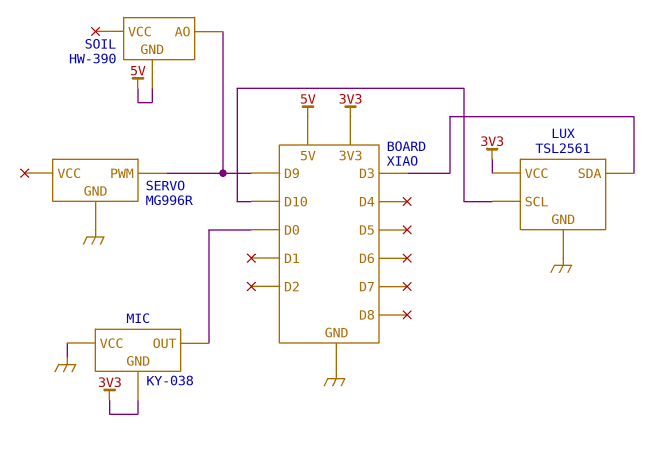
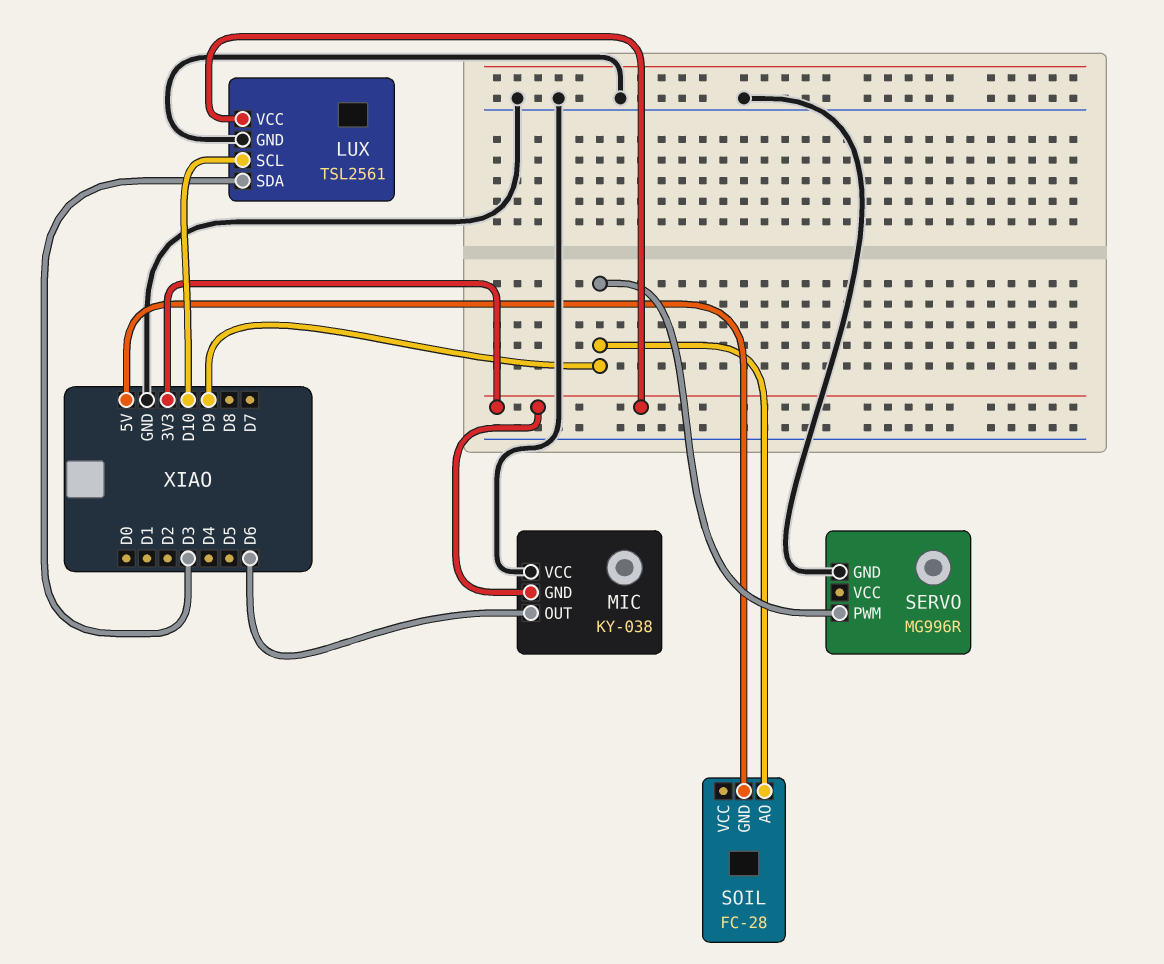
MIC pin OUT: D0 -> D6
SOIL: HW-390 -> FC-28

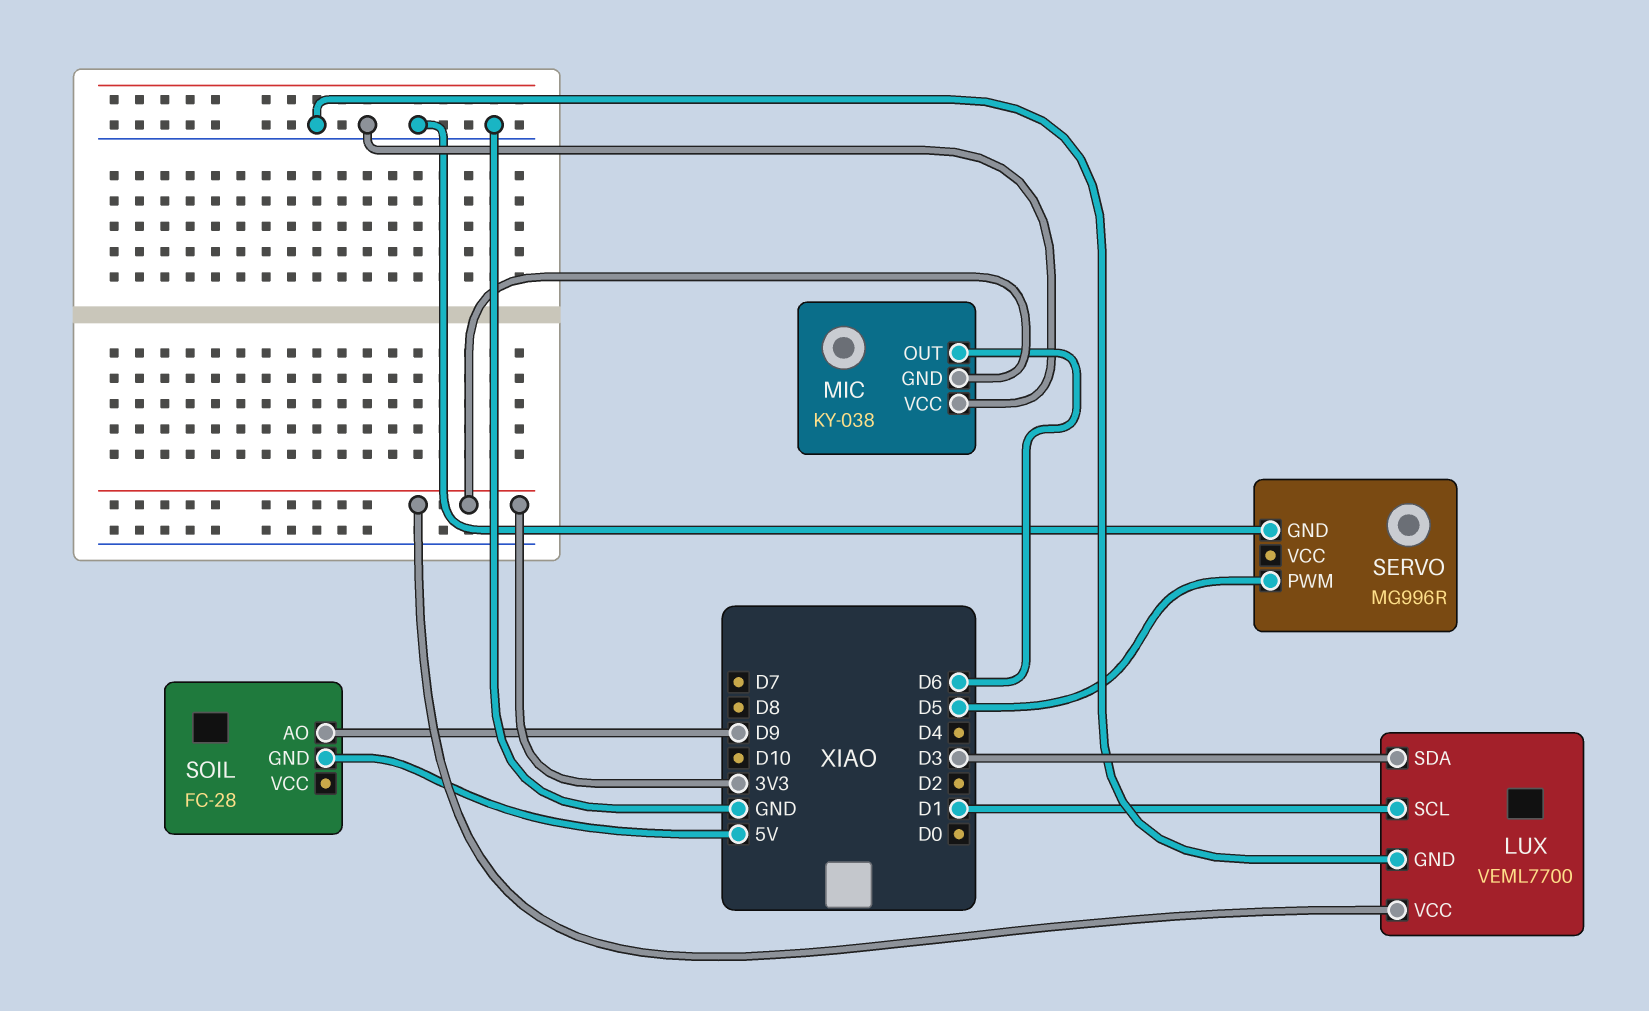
LUX: TSL2561 -> VEML7700
LUX pin SCL: D10 -> D1
SERVO pin PWM: D9 -> D5

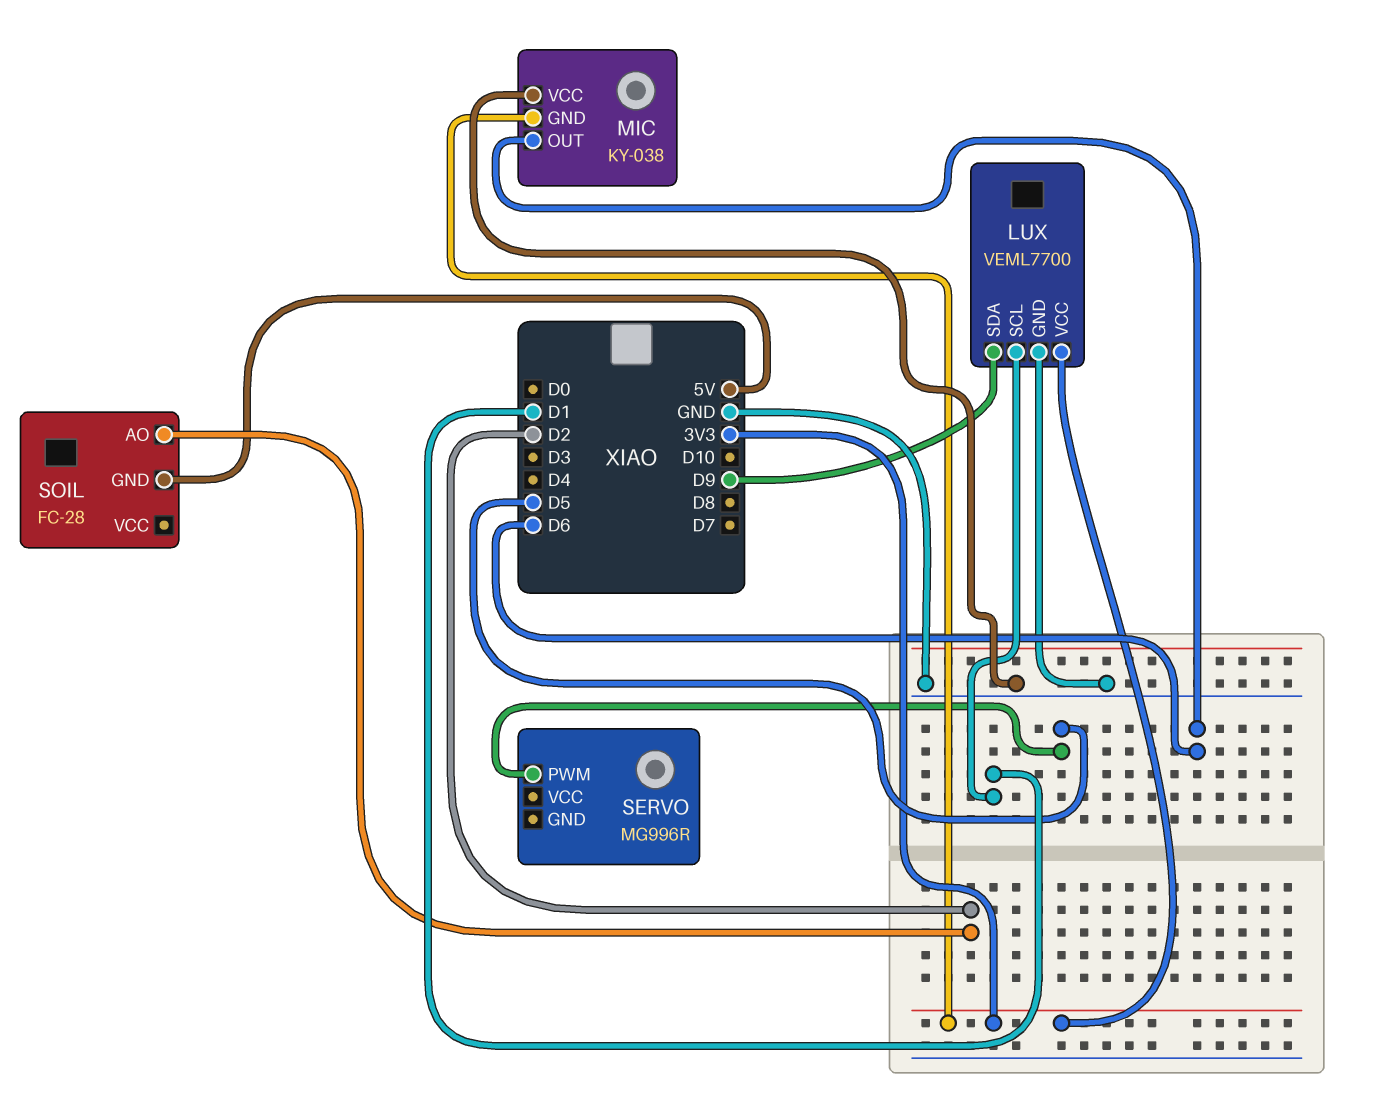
LUX pin SDA: D3 -> D9
SERVO pin GND: GND -> none
SOIL pin AO: D9 -> D2

